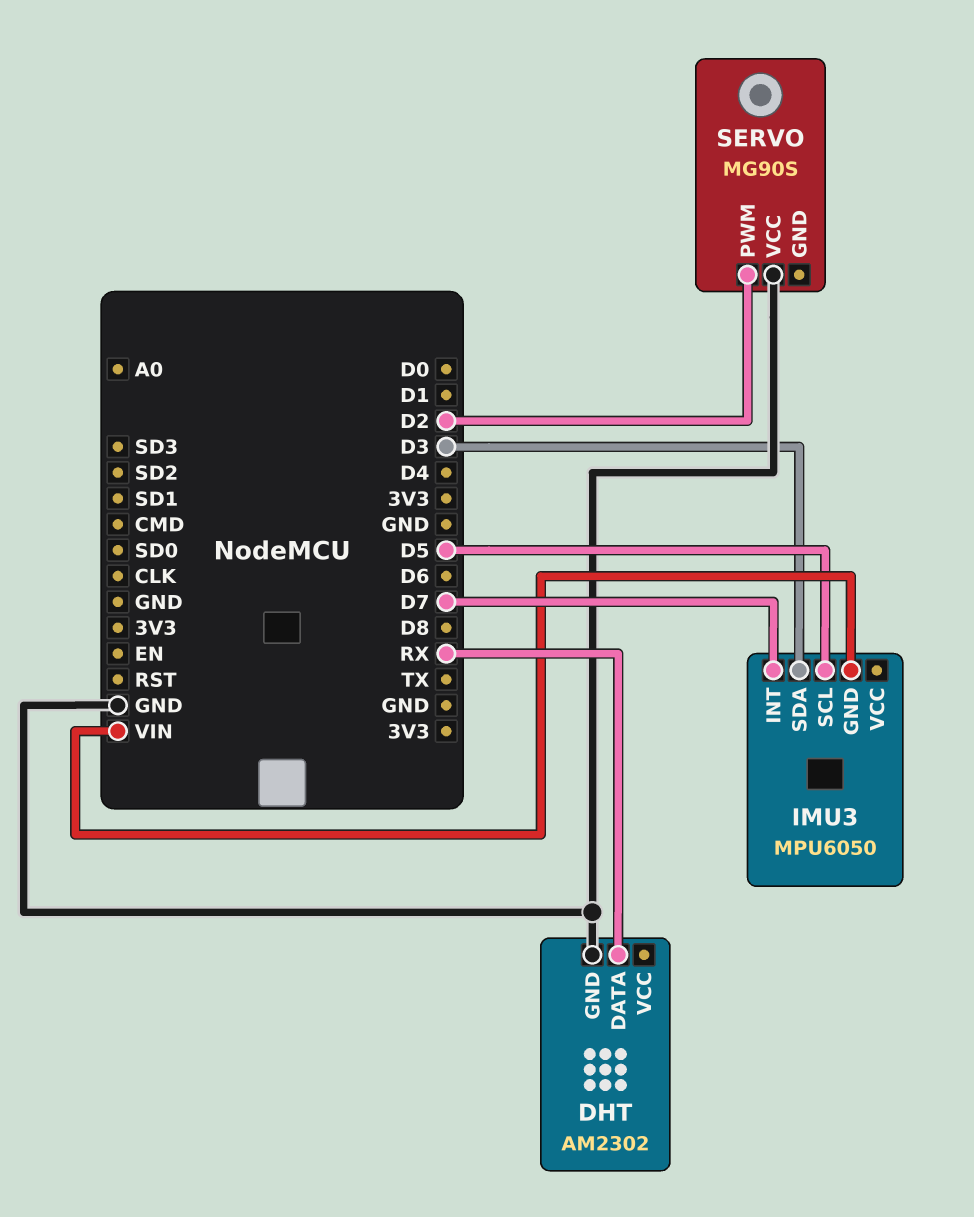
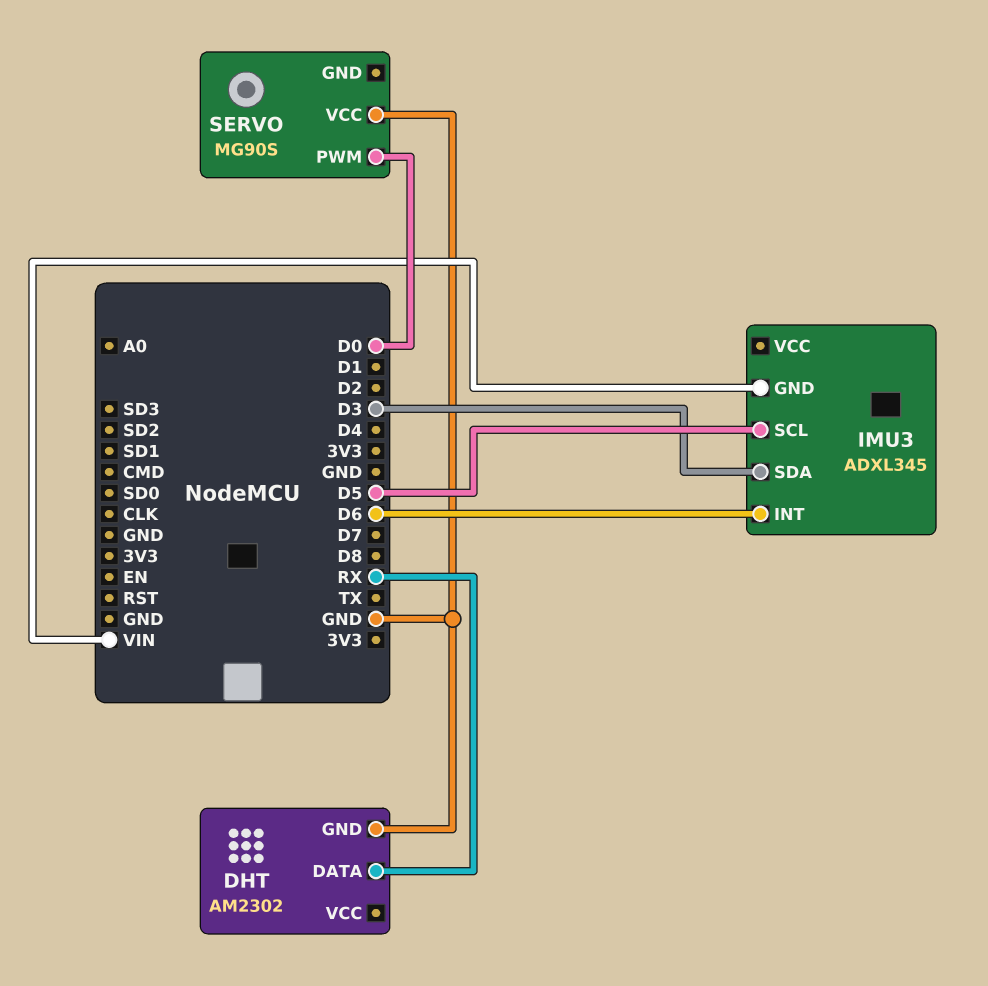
IMU3: MPU6050 -> ADXL345
IMU3 pin INT: D7 -> D6
SERVO pin PWM: D2 -> D0

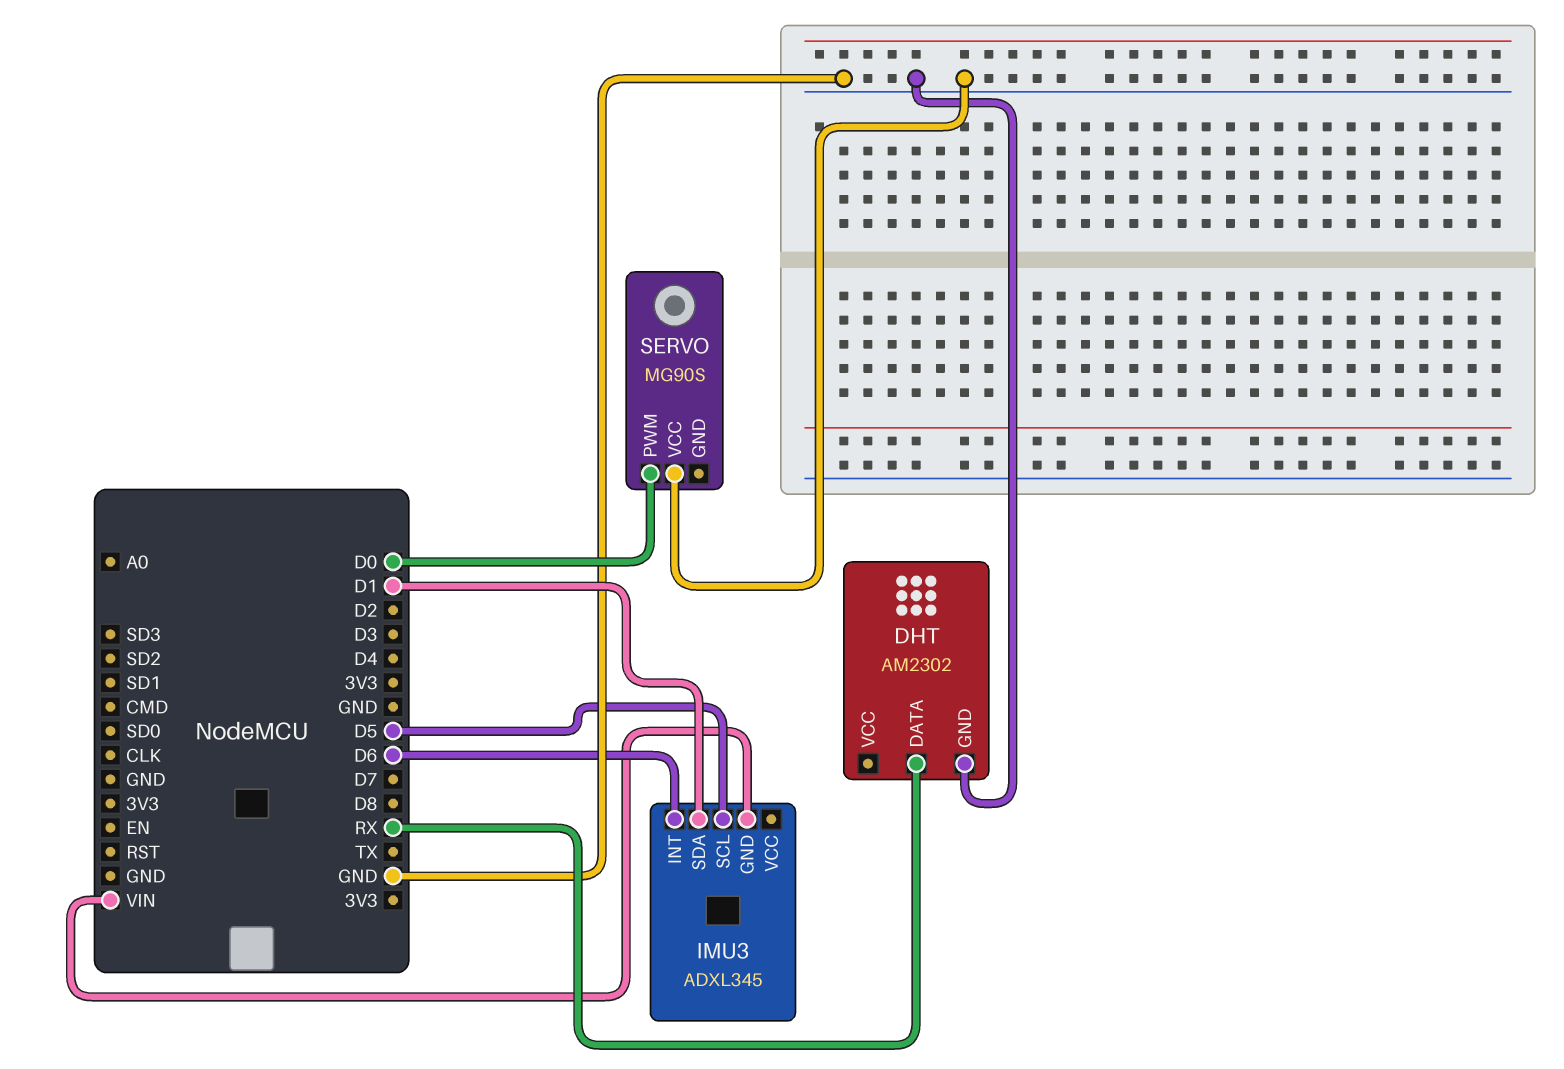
IMU3 pin SDA: D3 -> D1

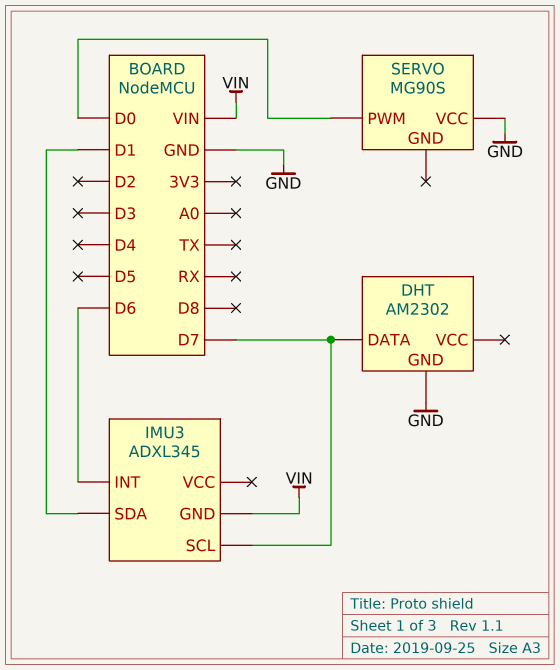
DHT pin DATA: RX -> D7
IMU3 pin SCL: D5 -> D7

